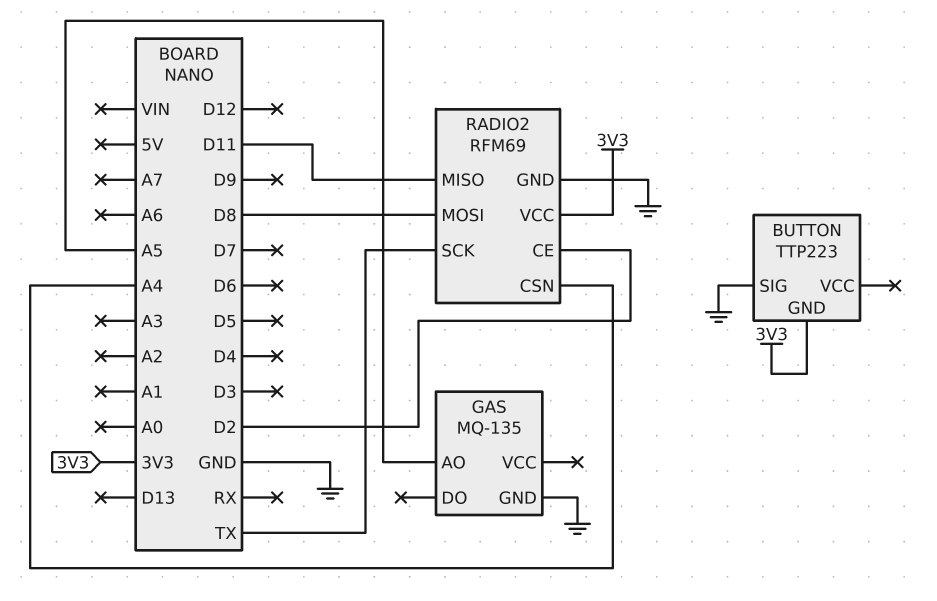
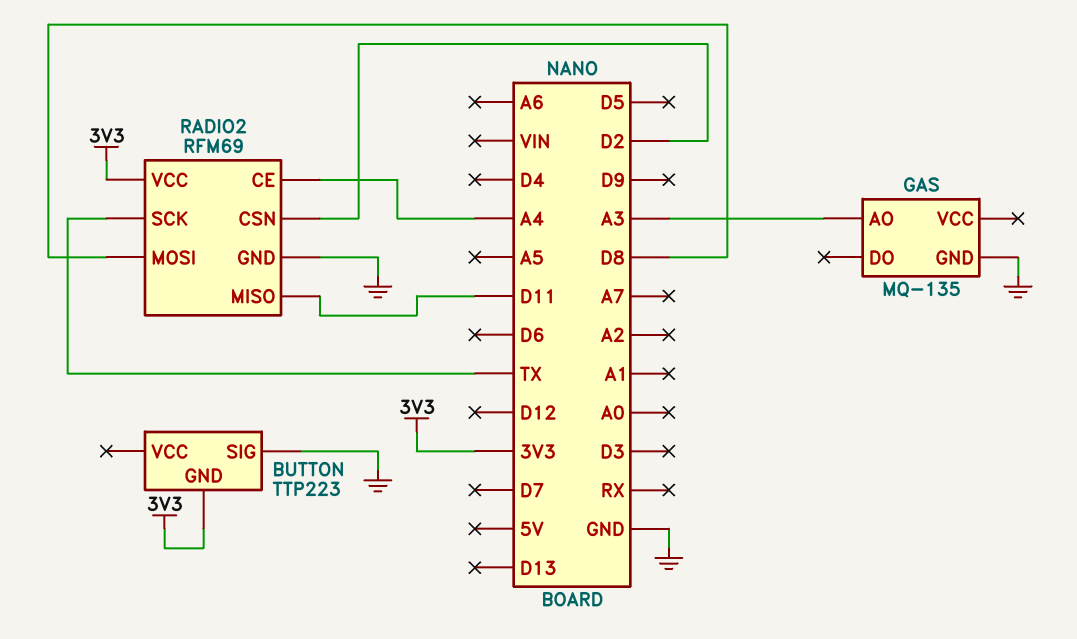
GAS pin AO: A5 -> A3
RADIO2 pin CE: D2 -> A4
RADIO2 pin CSN: A4 -> D2

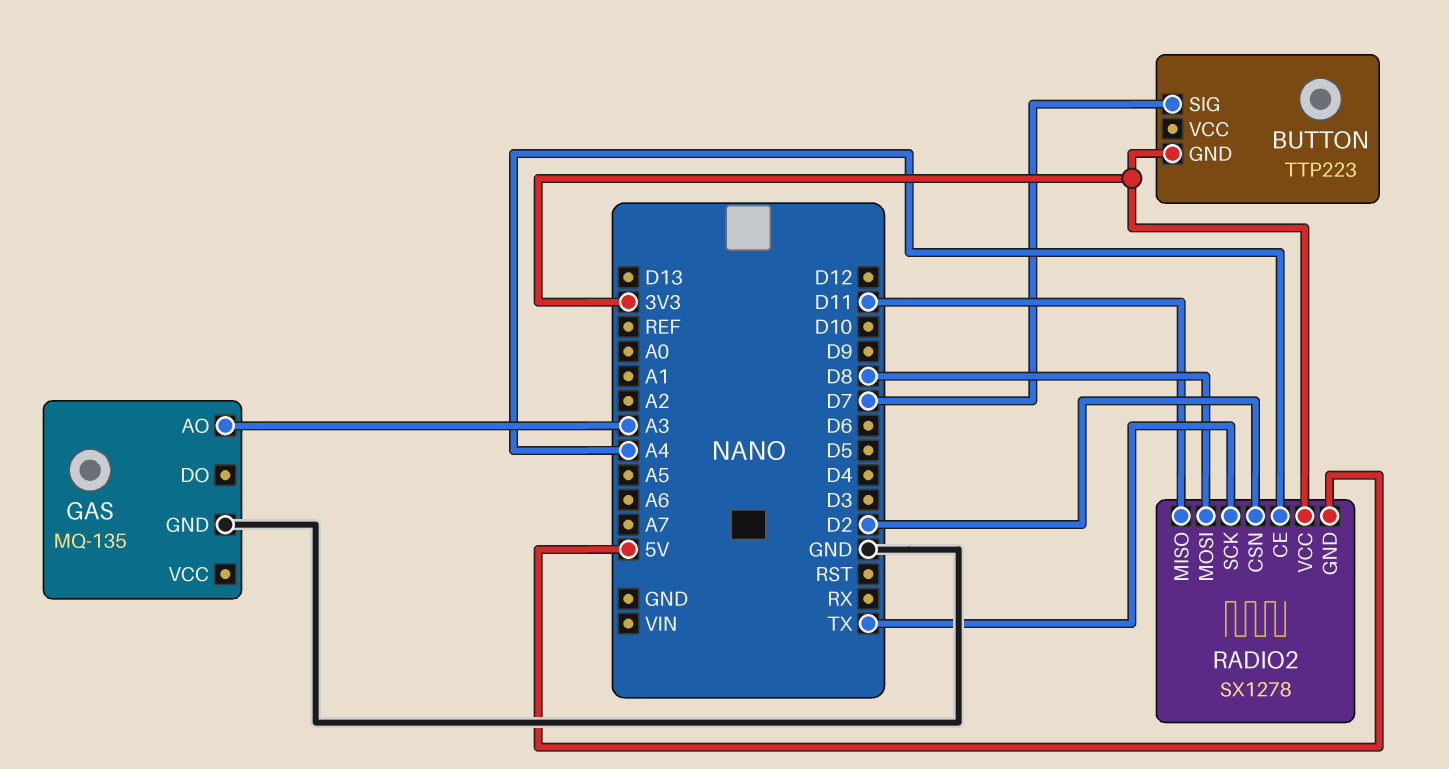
BUTTON pin SIG: GND -> D7
RADIO2: RFM69 -> SX1278
RADIO2 pin GND: GND -> 5V

